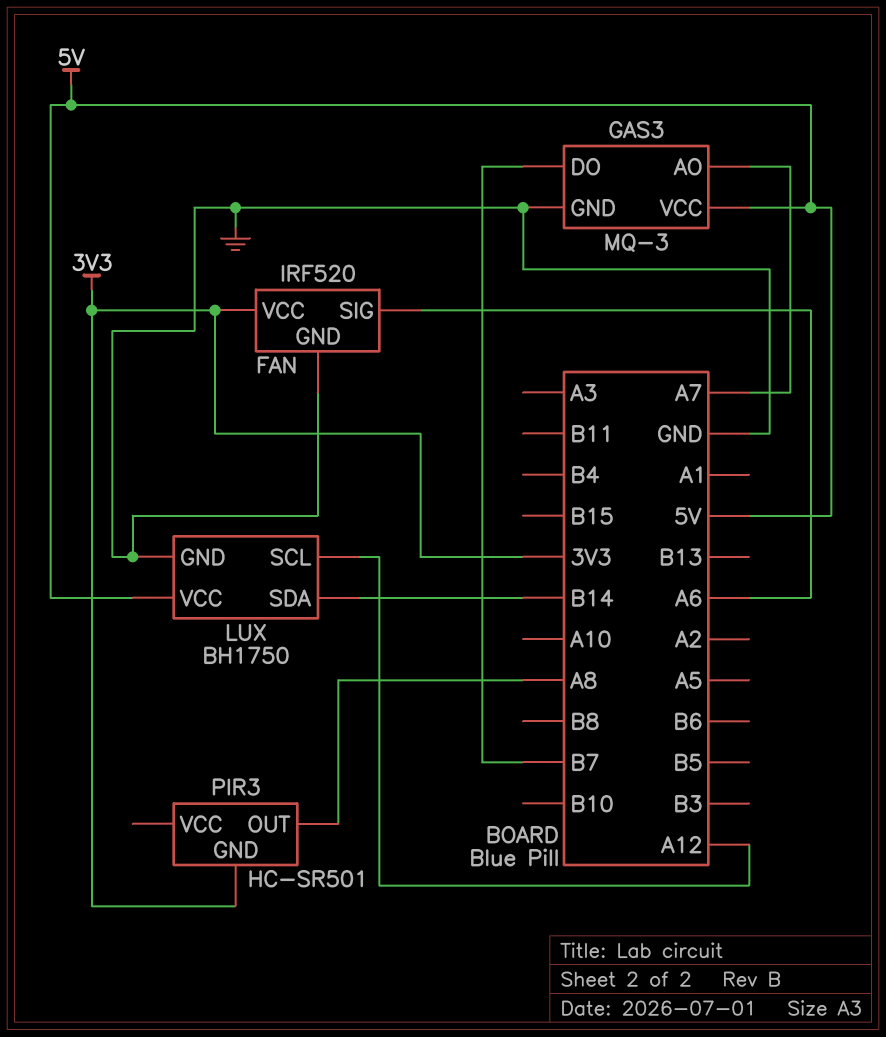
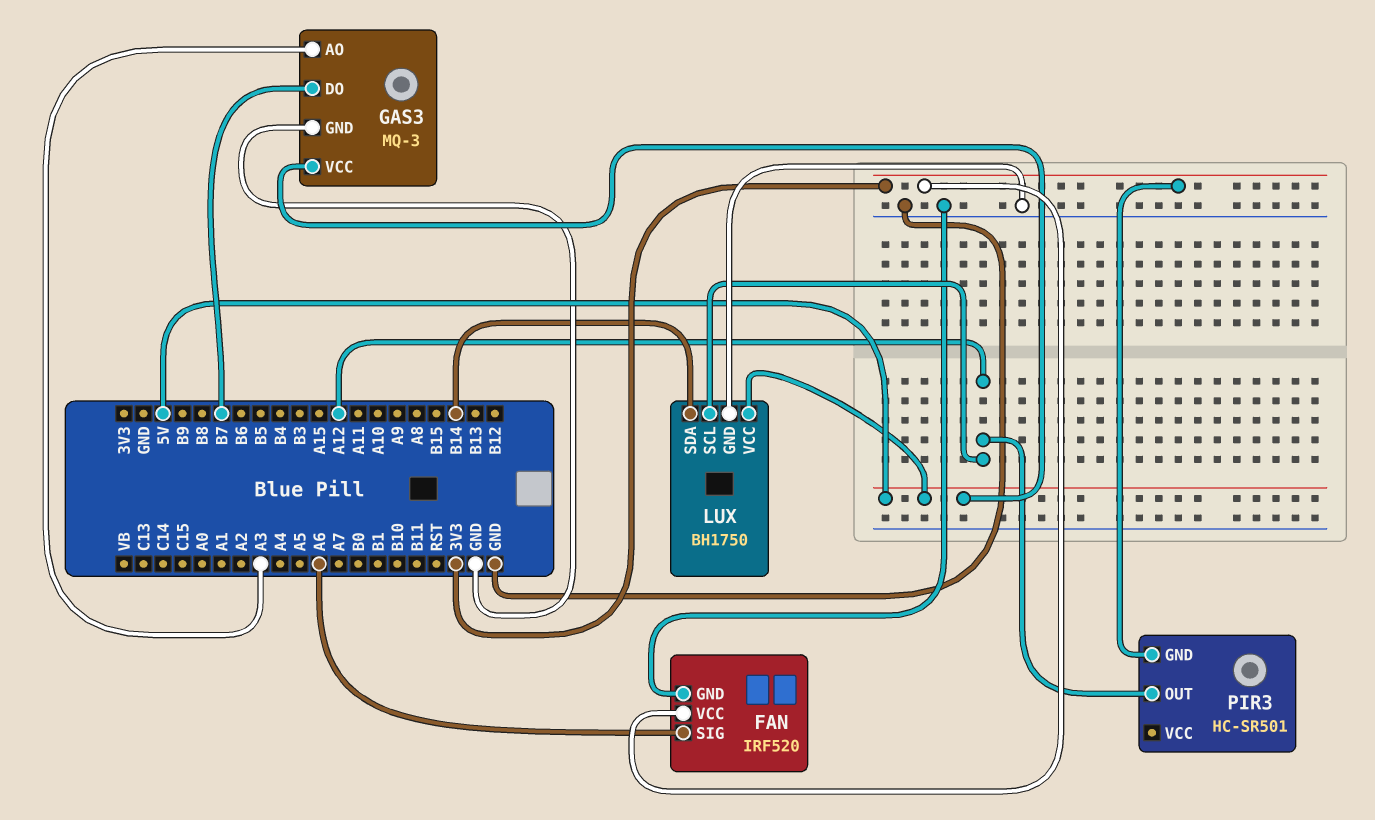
GAS3 pin AO: A7 -> A3
PIR3 pin OUT: A8 -> A12

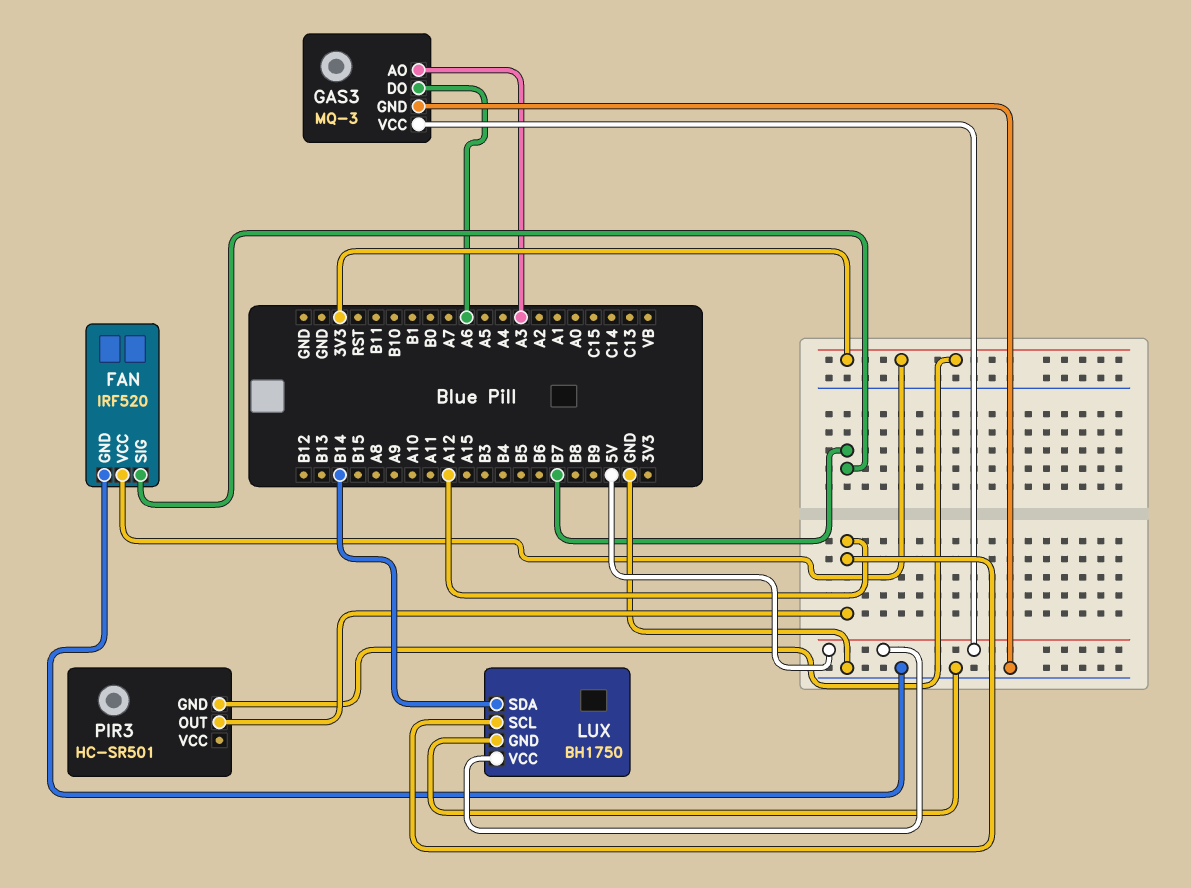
FAN pin SIG: A6 -> B7
GAS3 pin DO: B7 -> A6

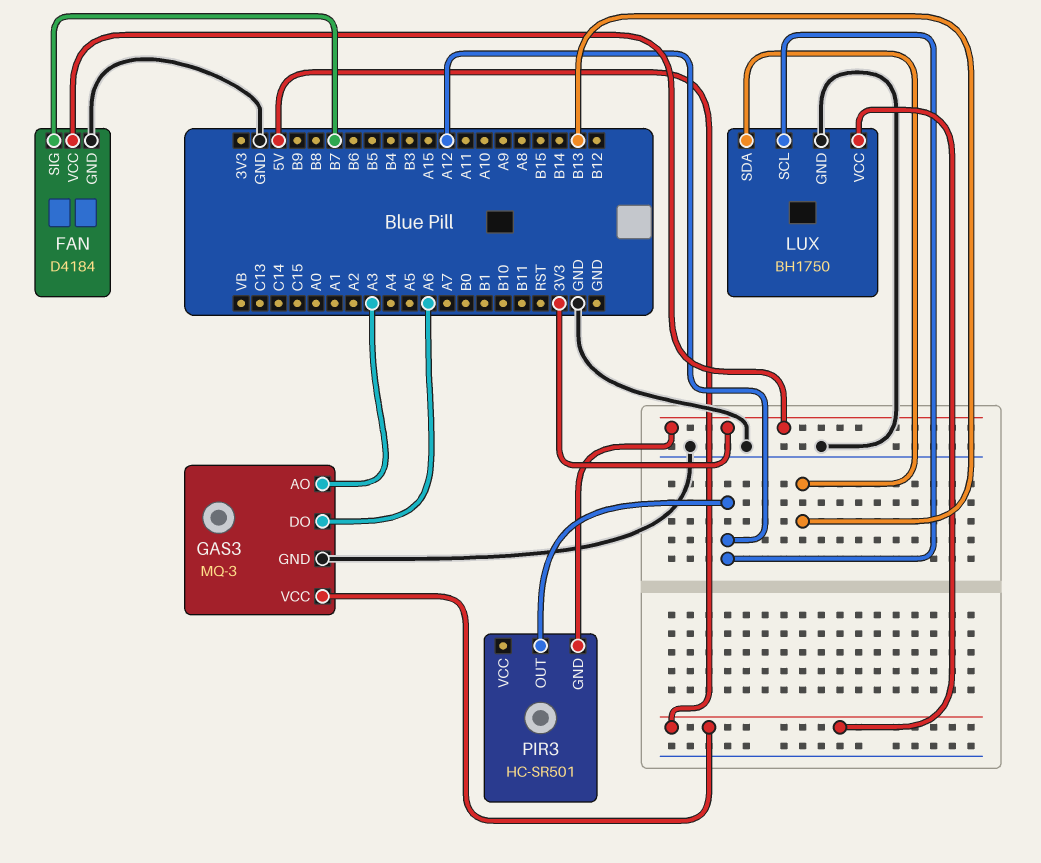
FAN: IRF520 -> D4184
LUX pin SDA: B14 -> B13

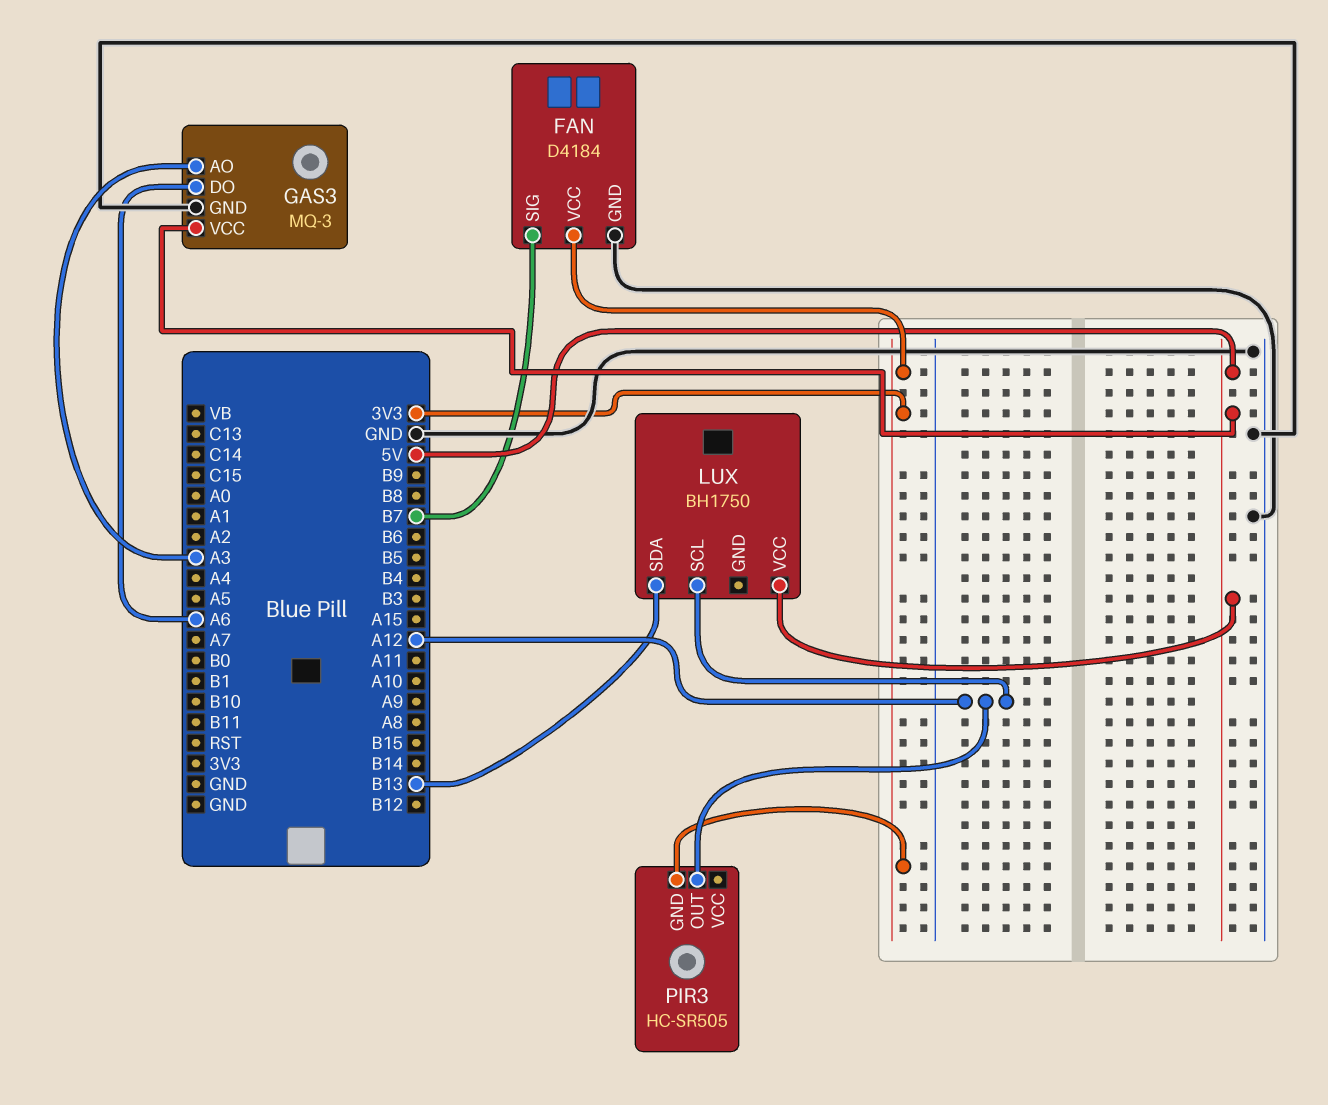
LUX pin GND: GND -> none
PIR3: HC-SR501 -> HC-SR505

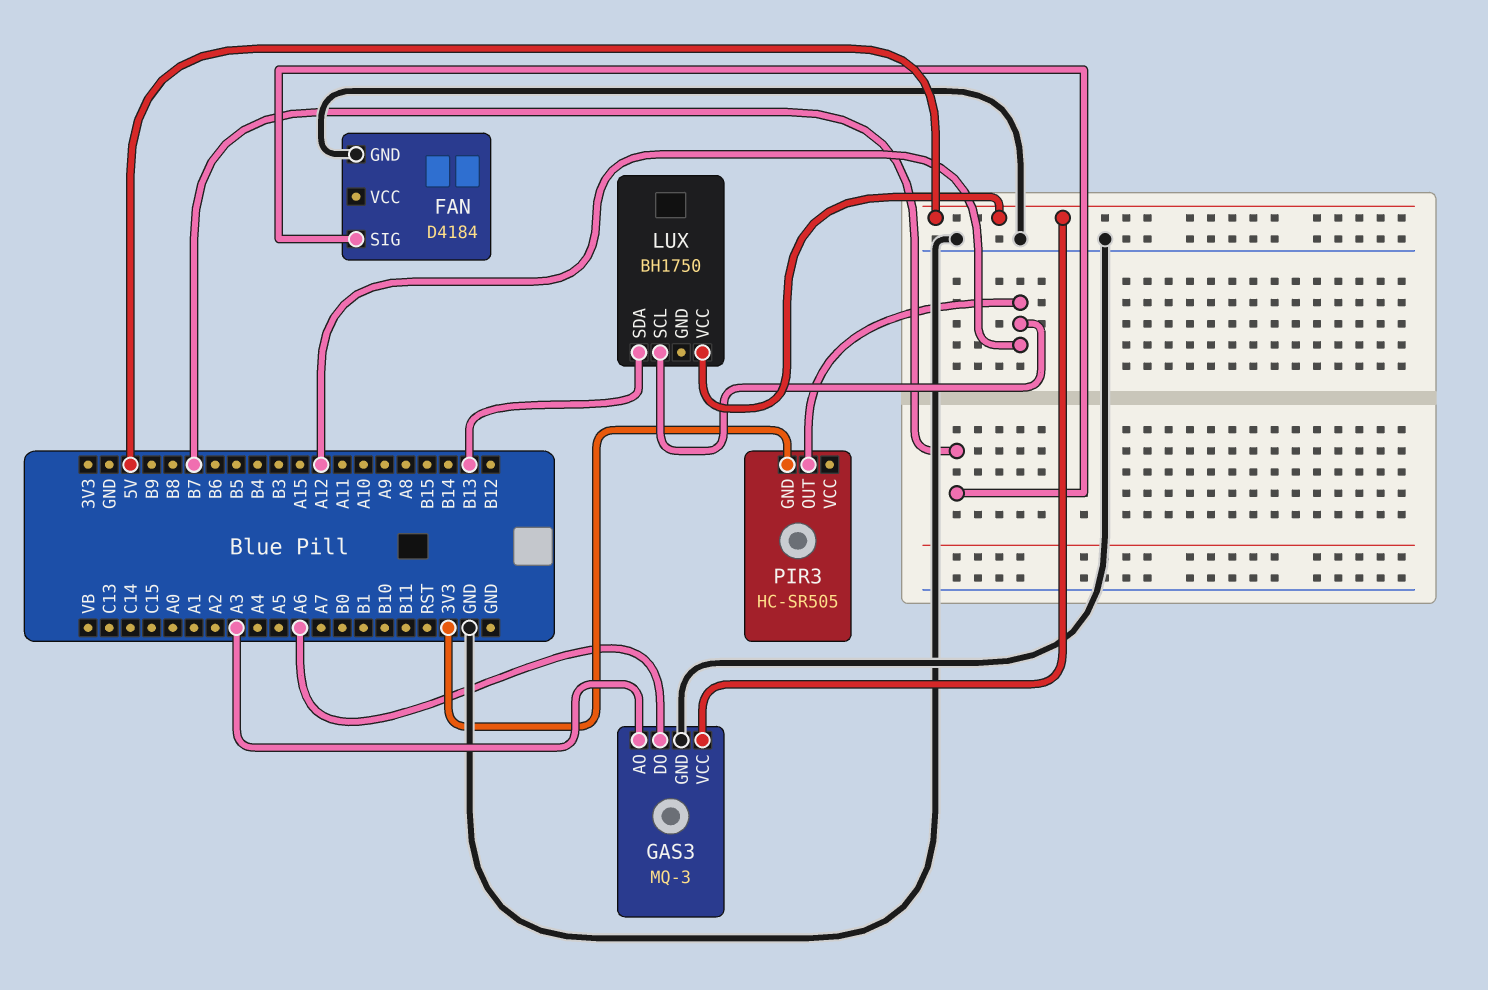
FAN pin VCC: 3V3 -> none

